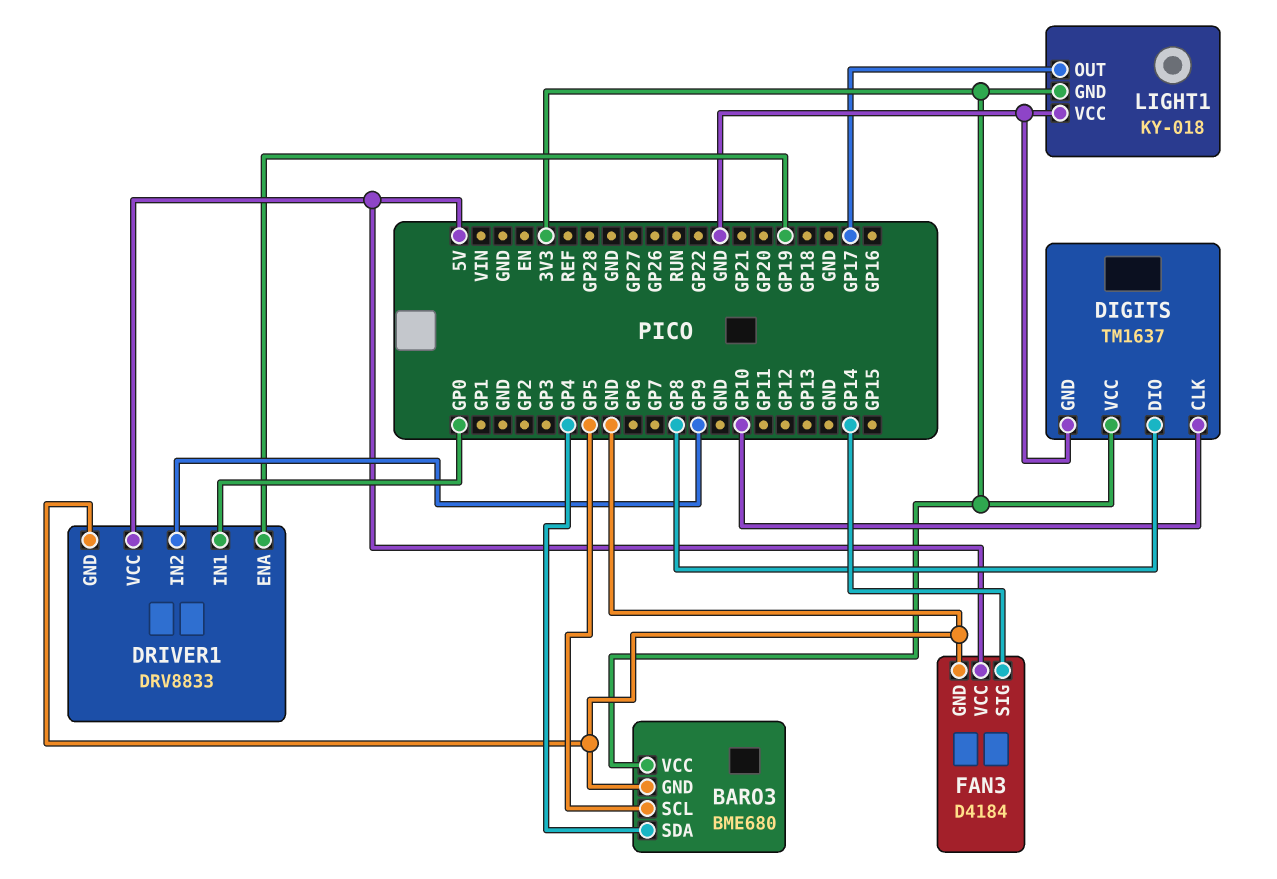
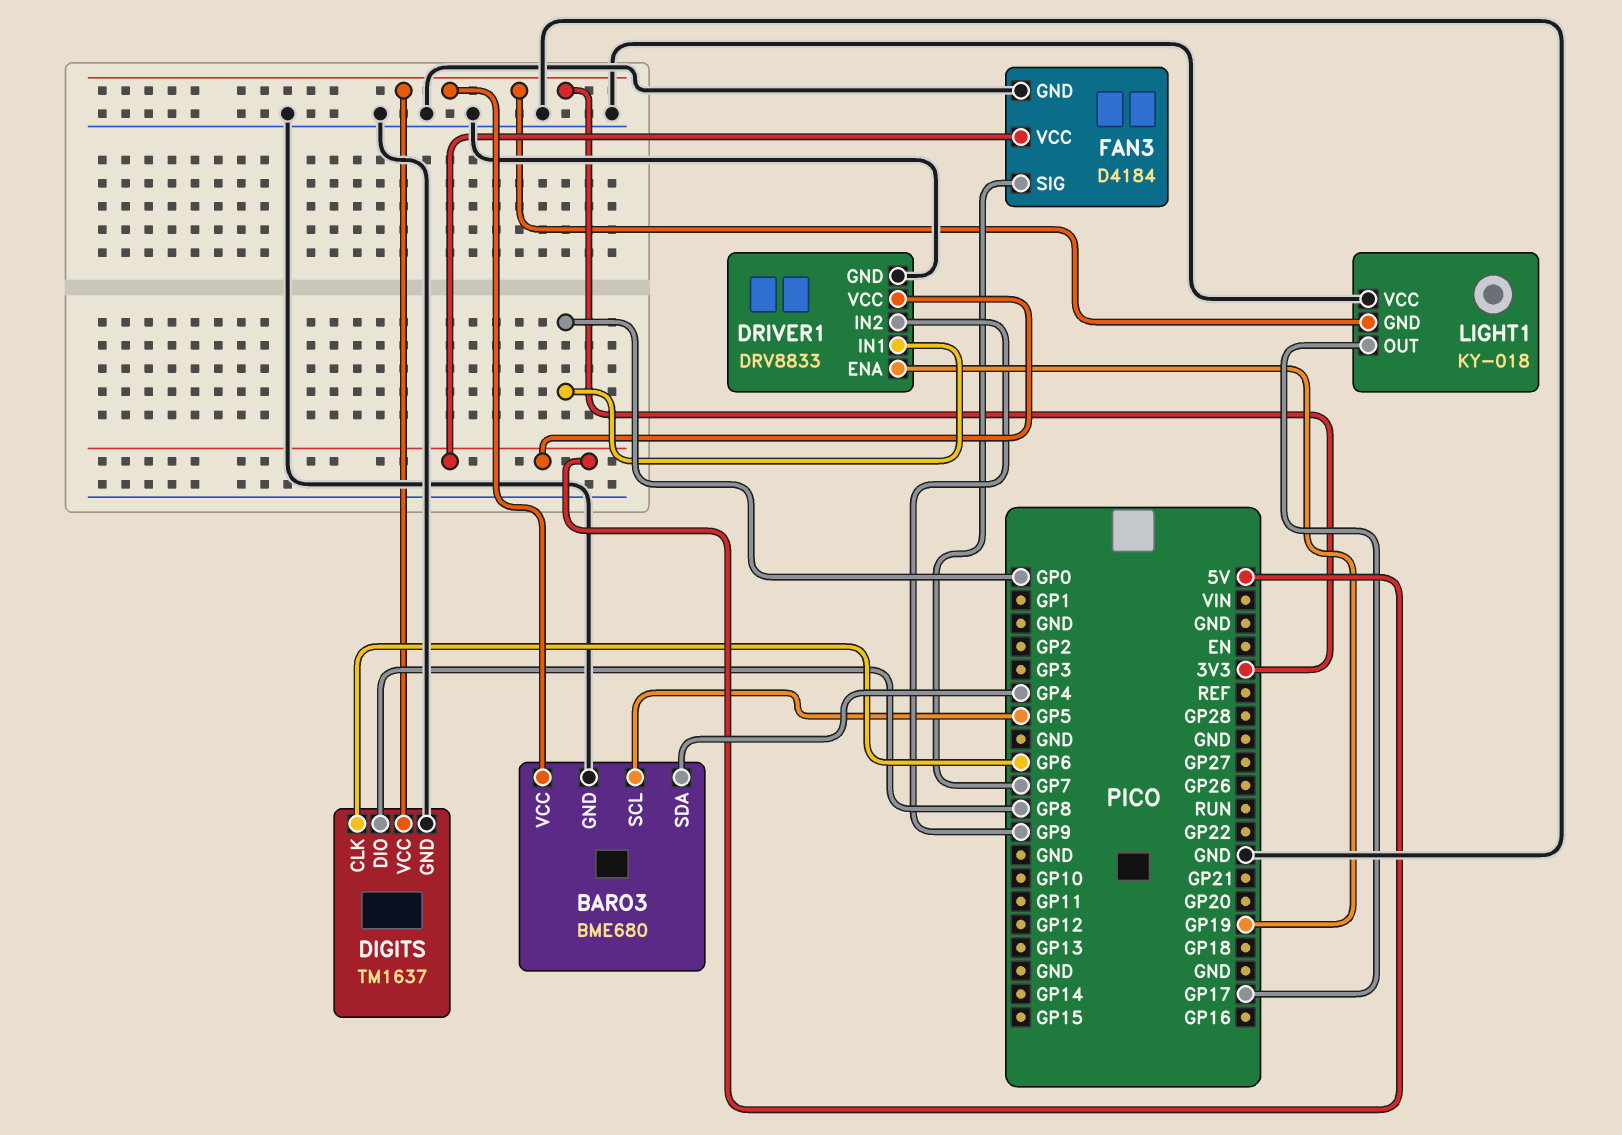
DIGITS pin CLK: GP10 -> GP6
FAN3 pin SIG: GP14 -> GP7

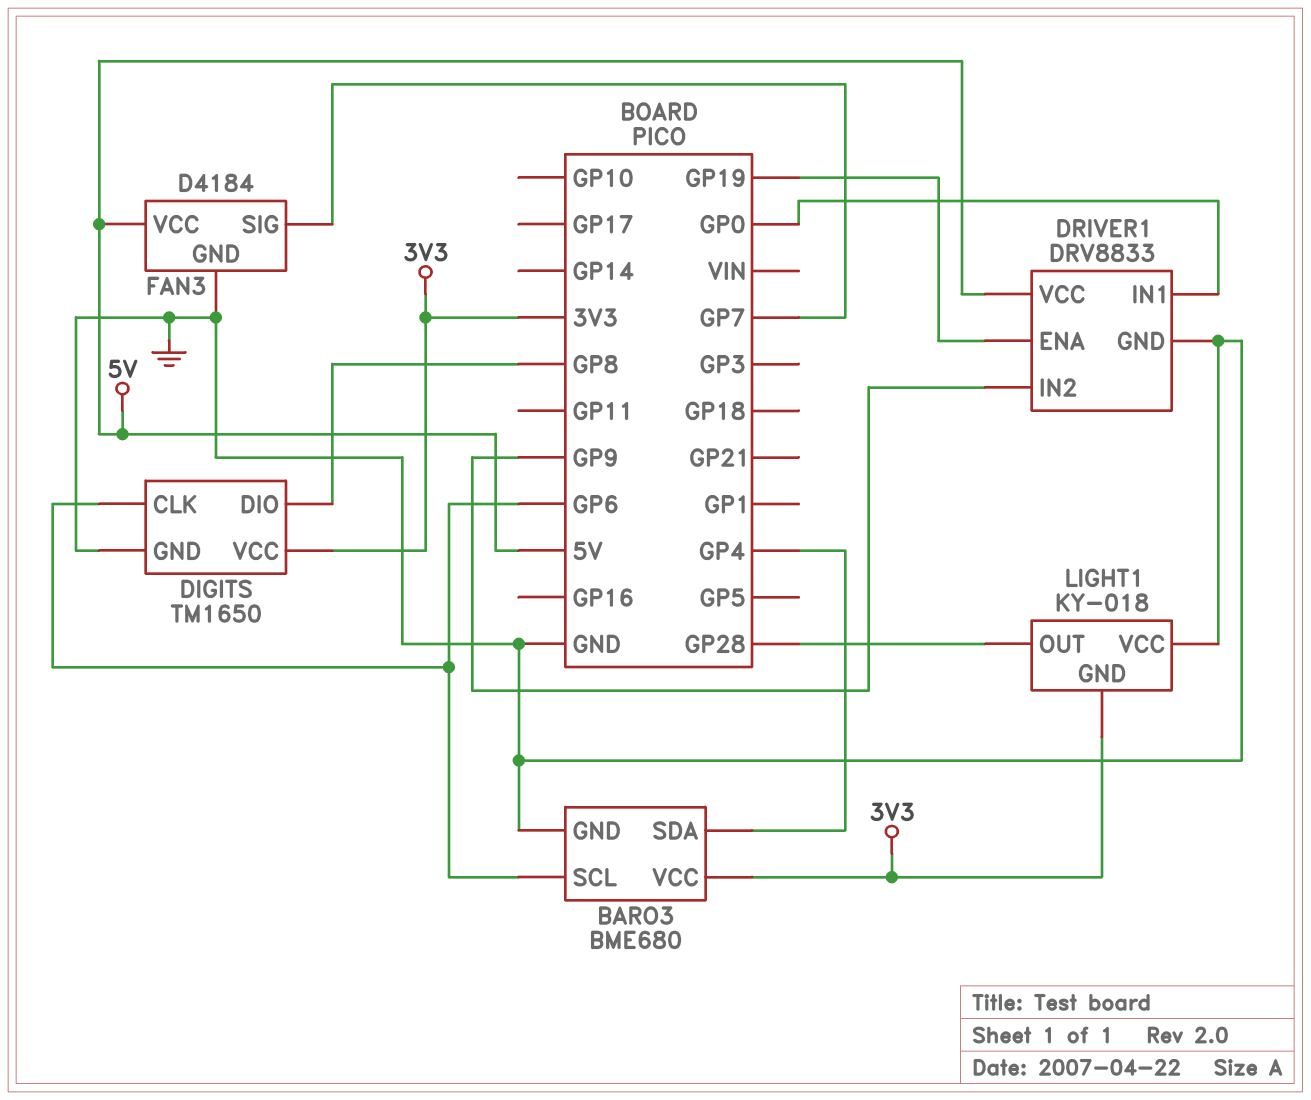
BARO3 pin SCL: GP5 -> GP6
DIGITS: TM1637 -> TM1650
LIGHT1 pin OUT: GP17 -> GP28

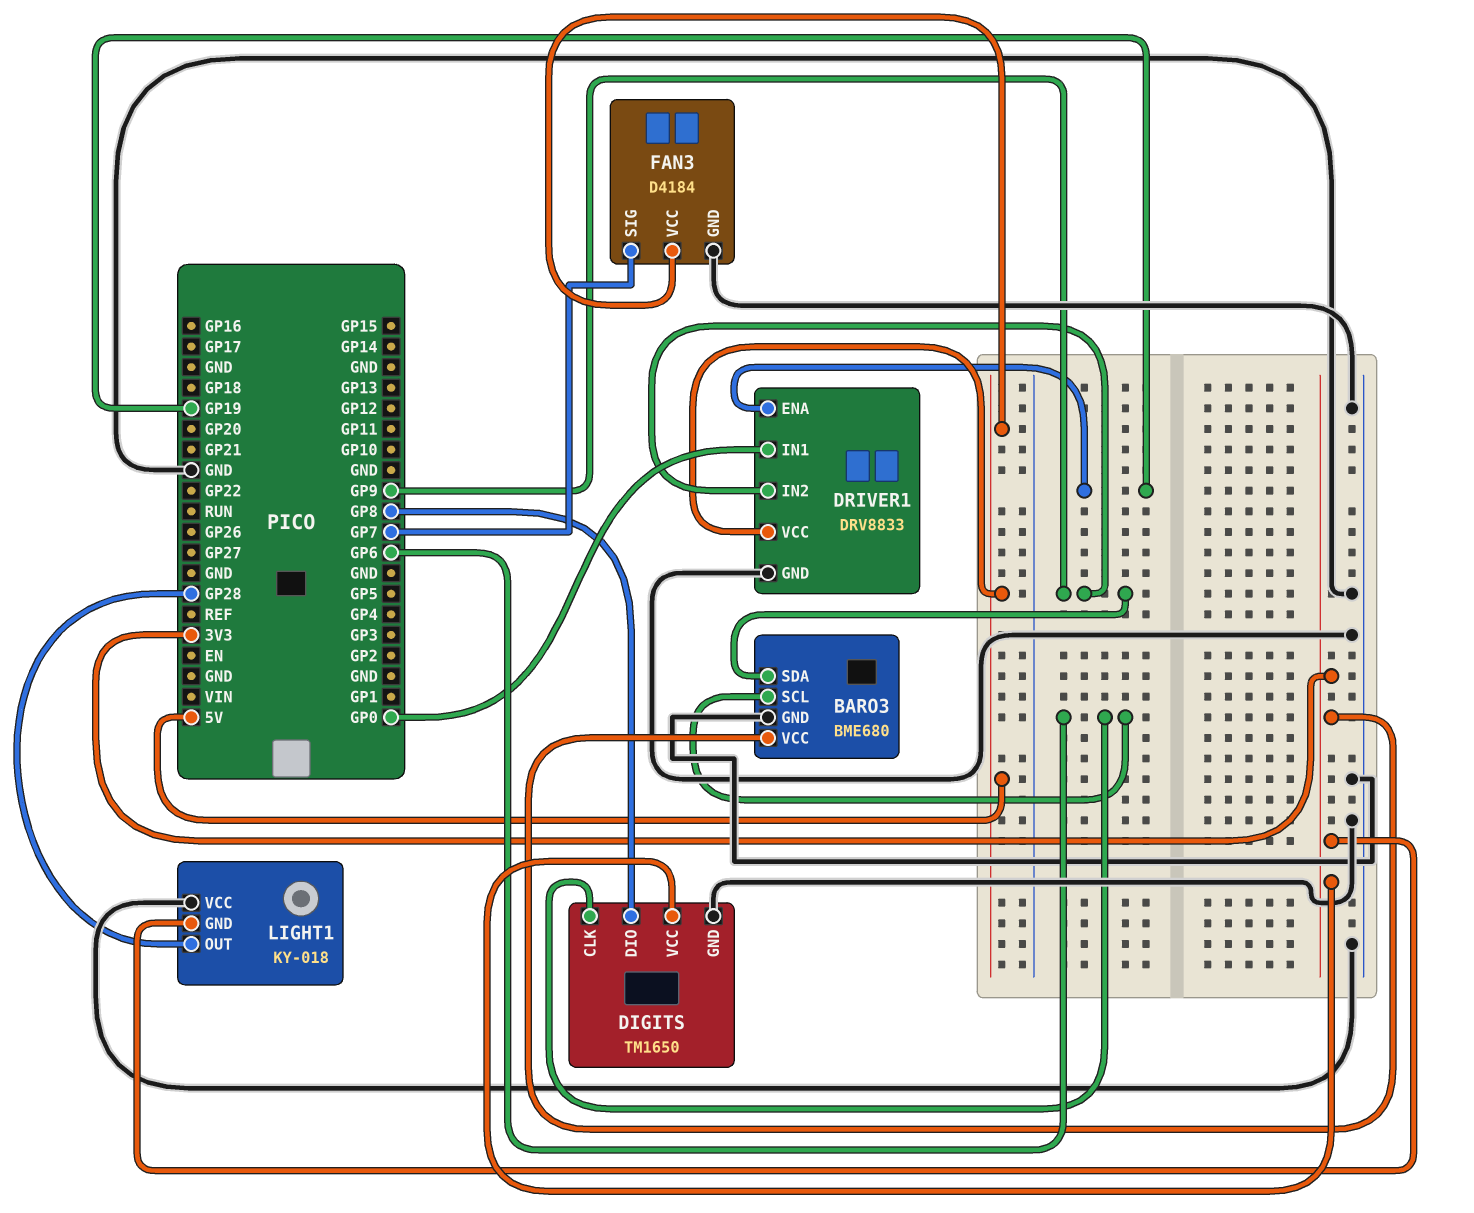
BARO3 pin SDA: GP4 -> GP9

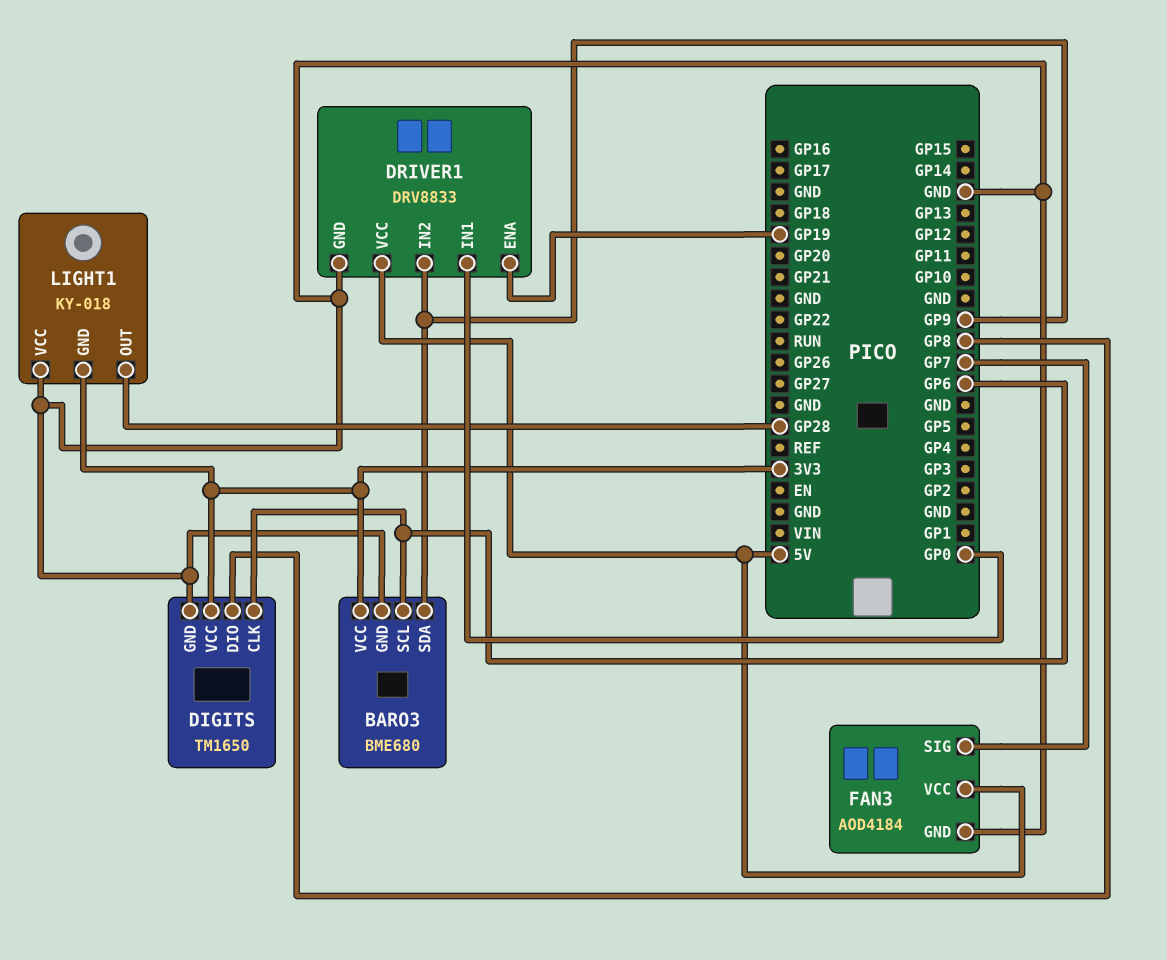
FAN3: D4184 -> AOD4184

